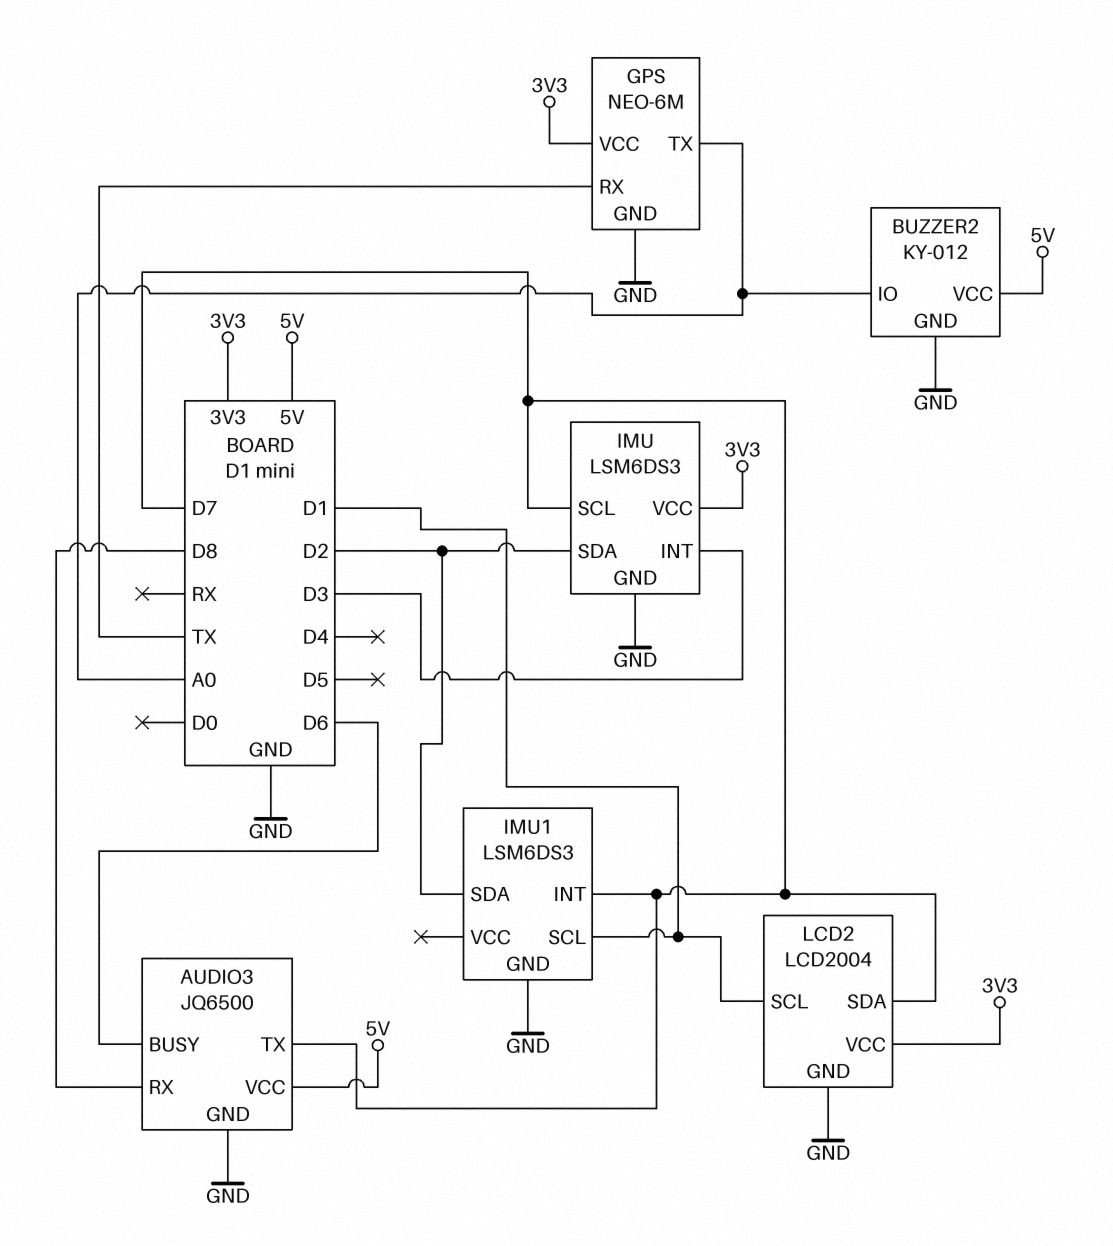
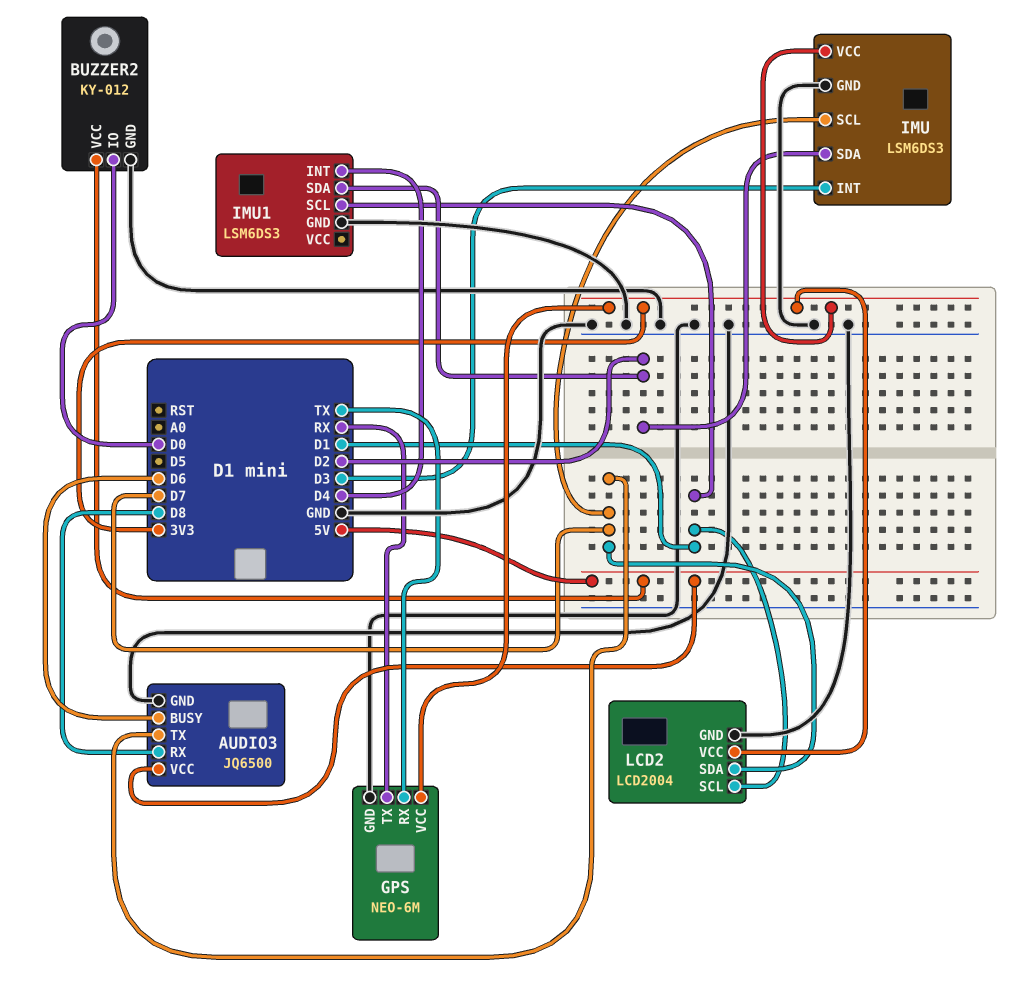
BUZZER2 pin IO: A0 -> D0
GPS pin TX: A0 -> RX
IMU1 pin INT: D7 -> D4

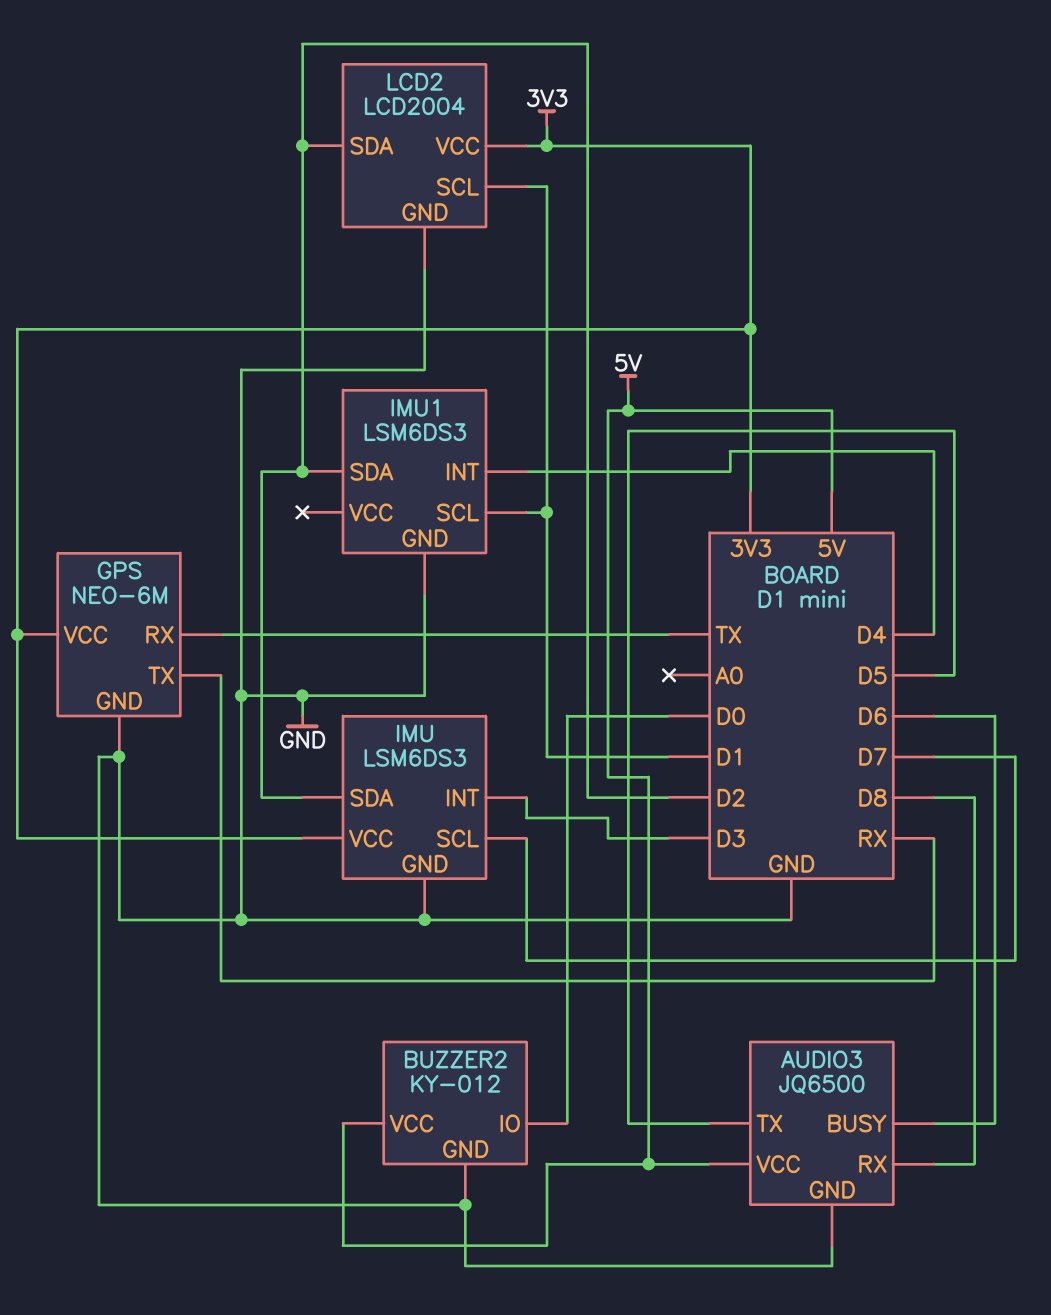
AUDIO3 pin TX: D7 -> D5
LCD2 pin SDA: D7 -> D2

